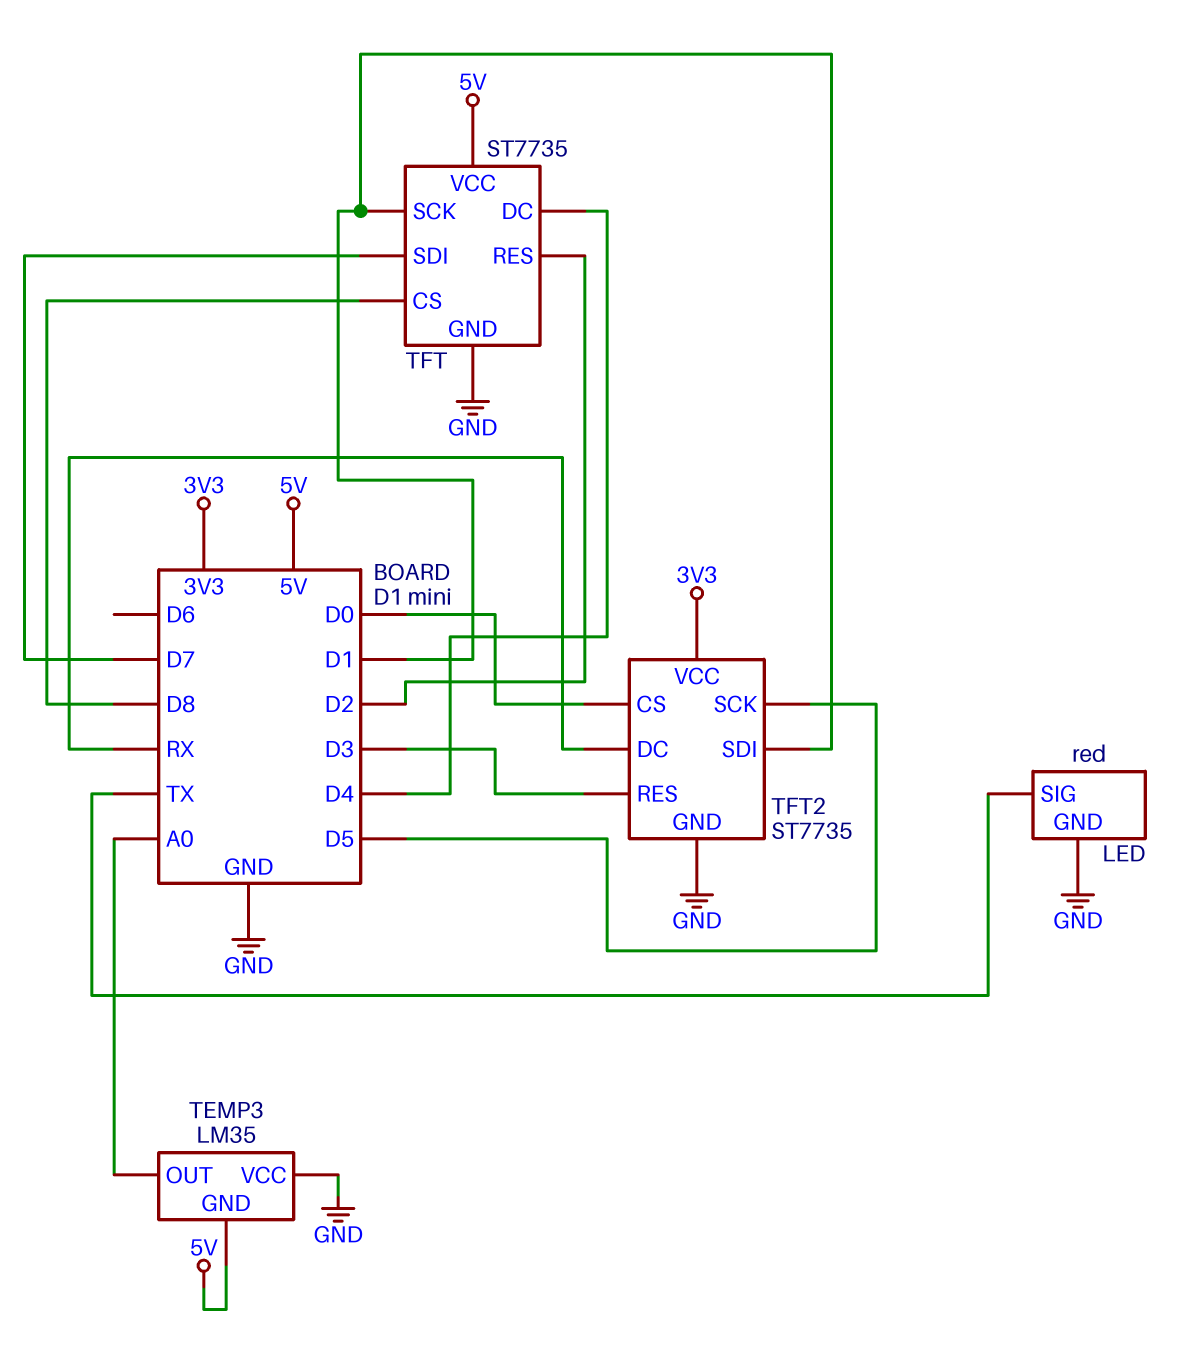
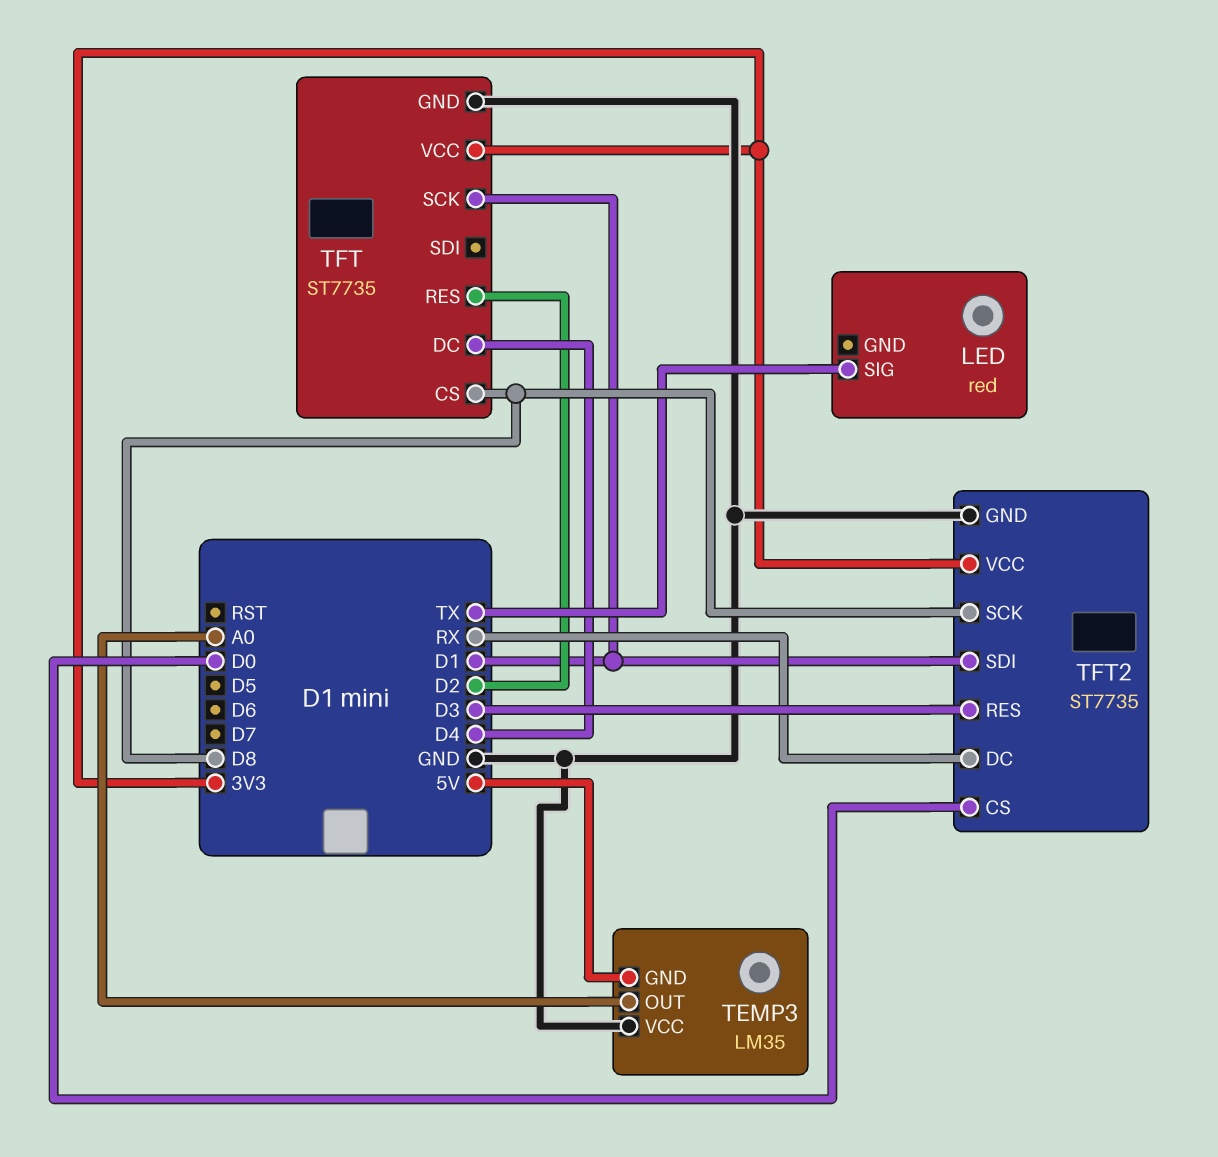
LED pin GND: GND -> none
TFT pin SDI: D7 -> none
TFT pin VCC: 5V -> 3V3
TFT2 pin SCK: D5 -> D8

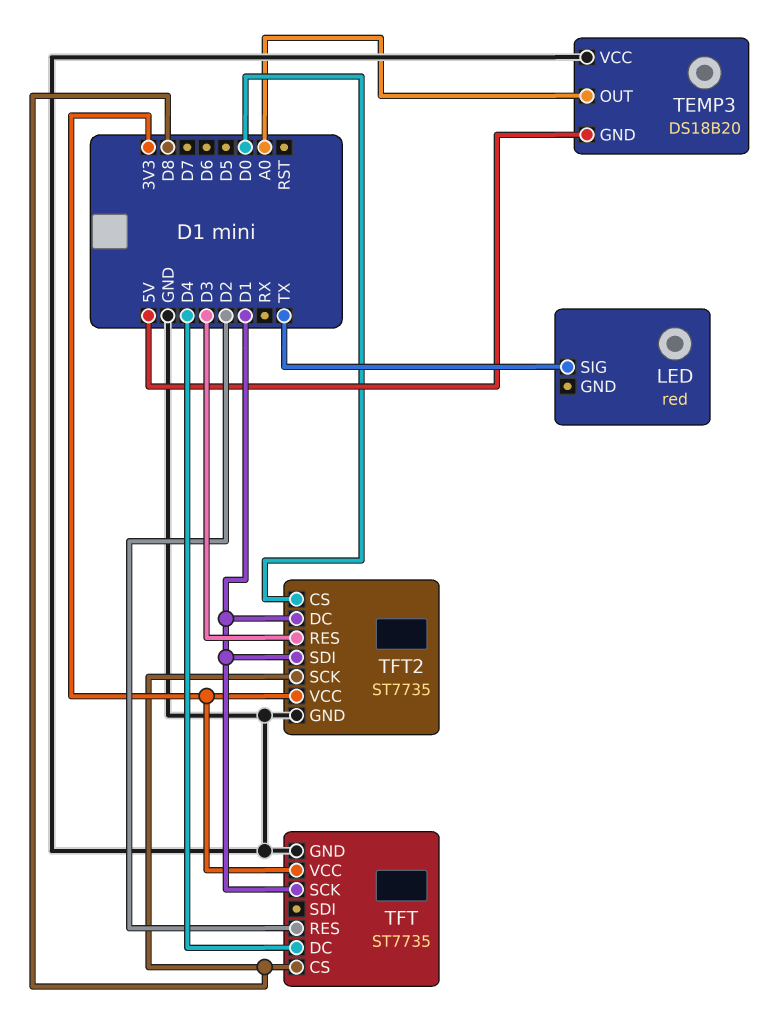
TEMP3: LM35 -> DS18B20
TFT2 pin DC: RX -> D1

